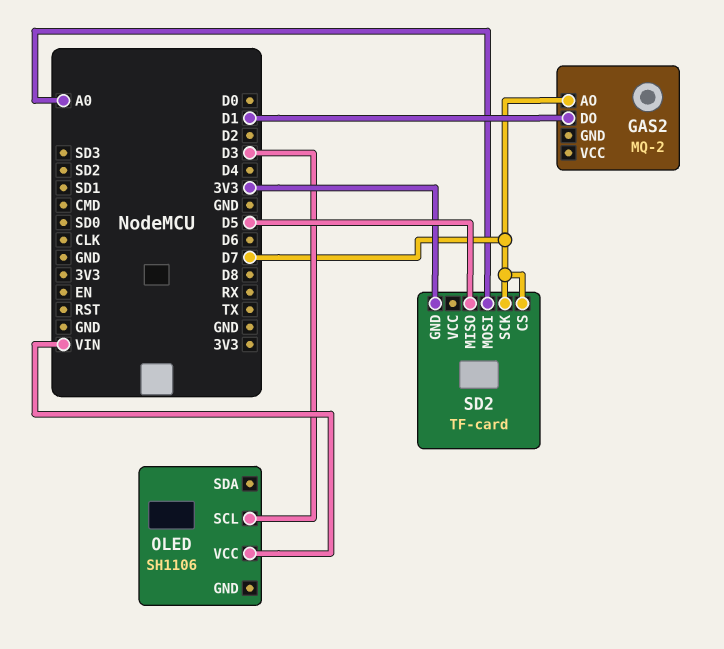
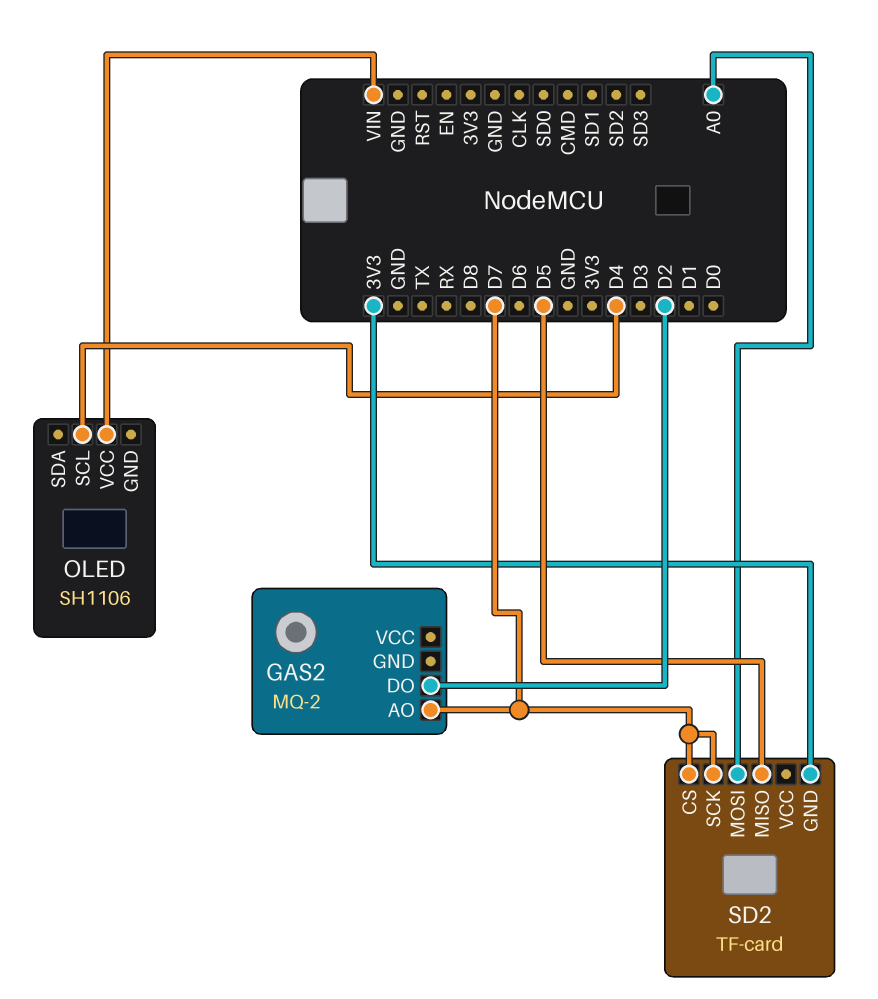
GAS2 pin DO: D1 -> D2
OLED pin SCL: D3 -> D4

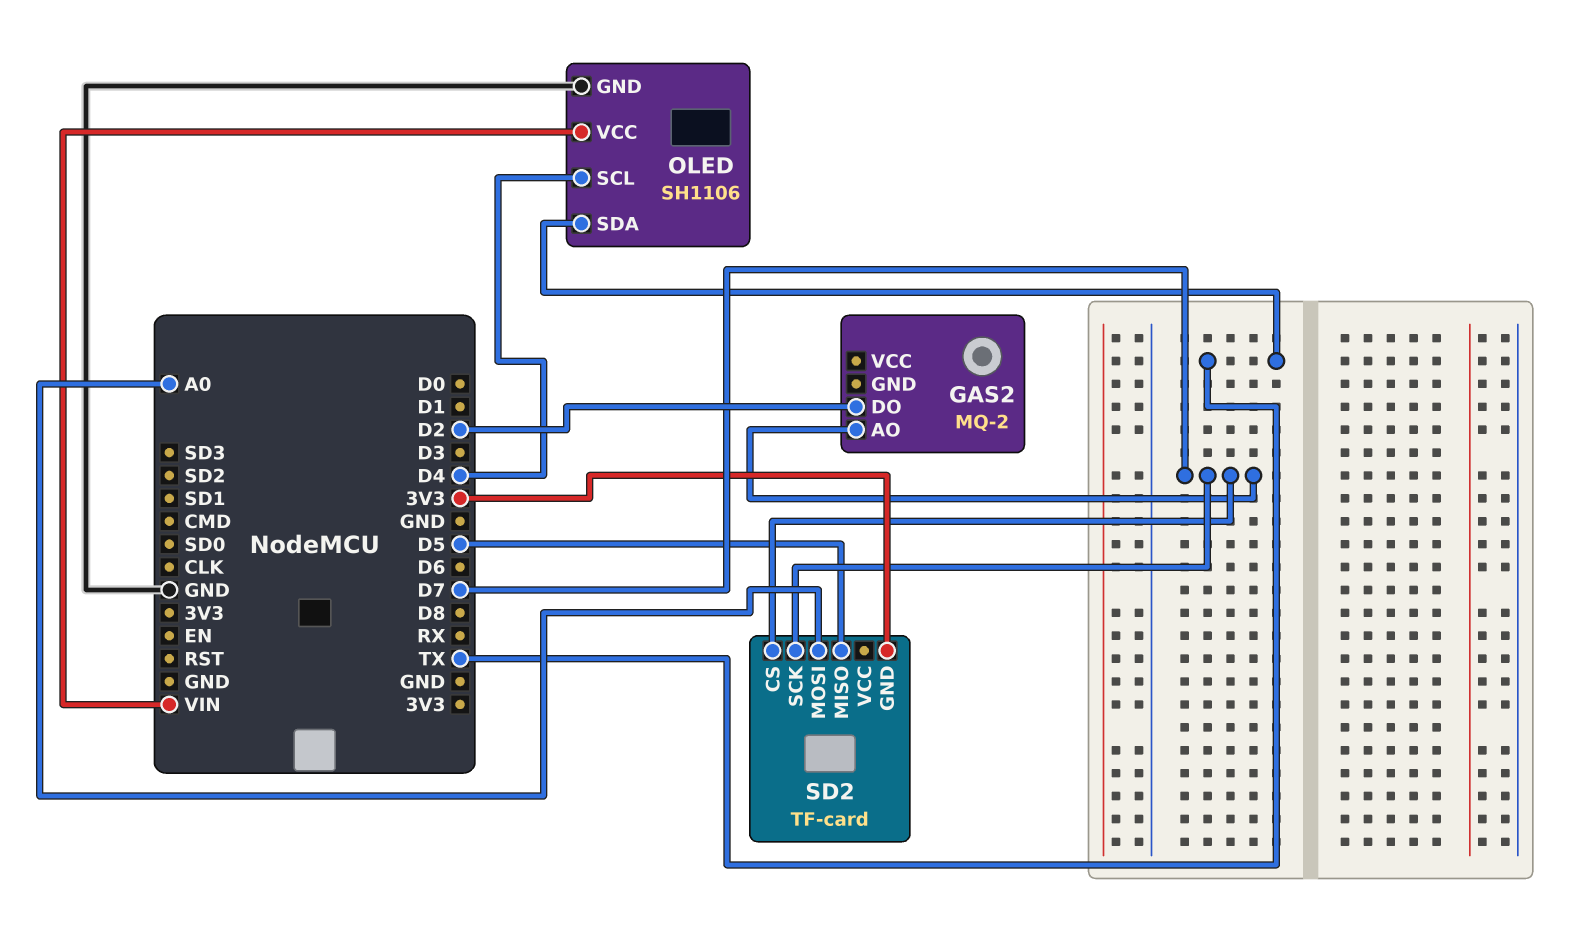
OLED pin GND: none -> GND
OLED pin SDA: none -> TX

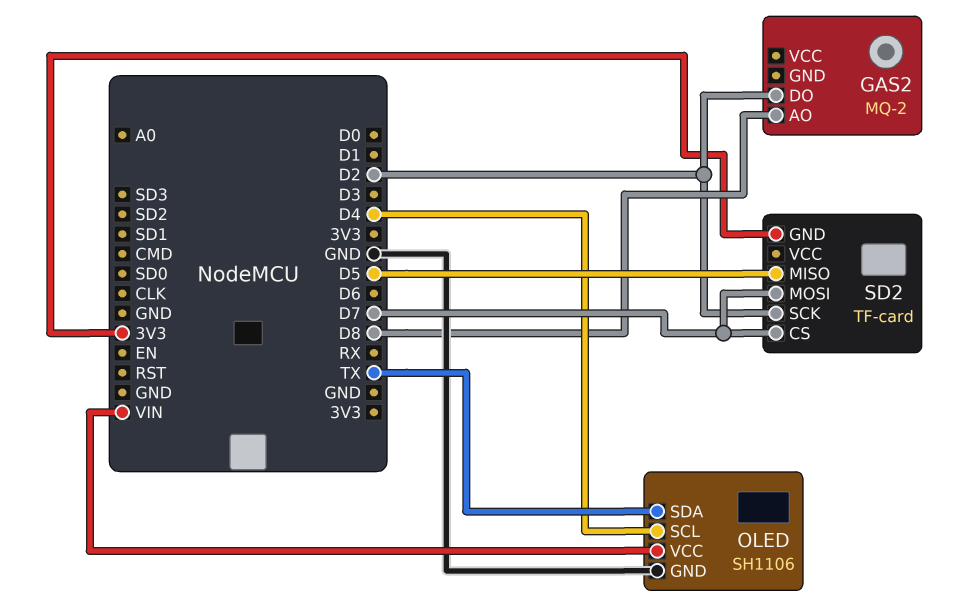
GAS2 pin AO: D7 -> D8
SD2 pin MOSI: A0 -> D7
SD2 pin SCK: D7 -> D2

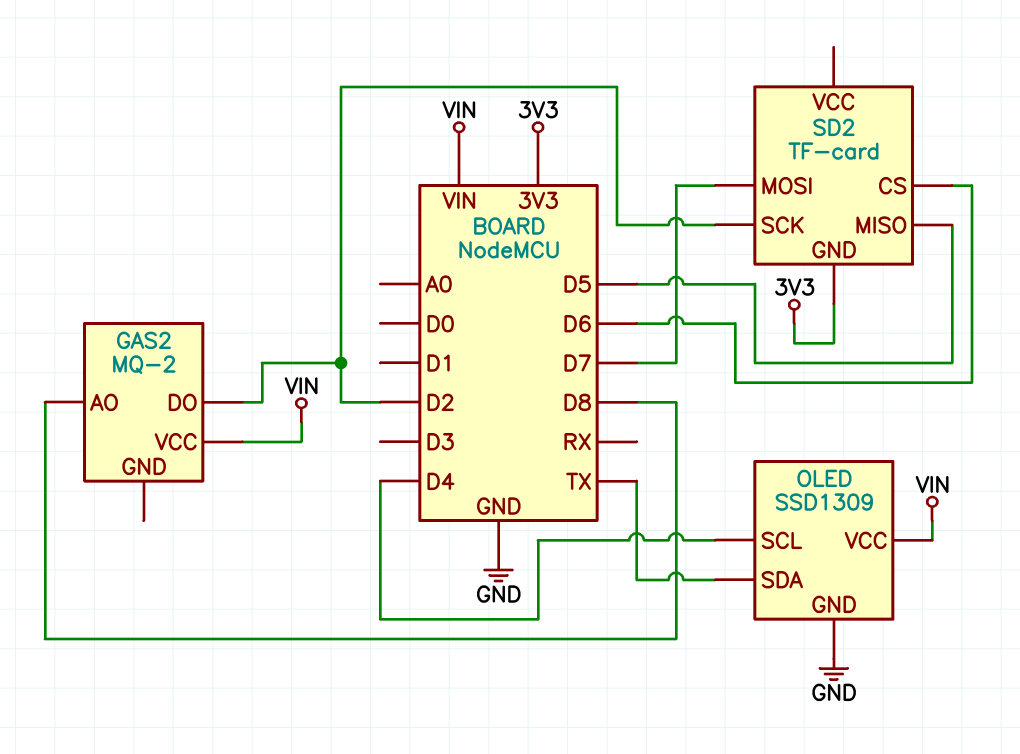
GAS2 pin VCC: none -> VIN
OLED: SH1106 -> SSD1309
SD2 pin CS: D7 -> D6

